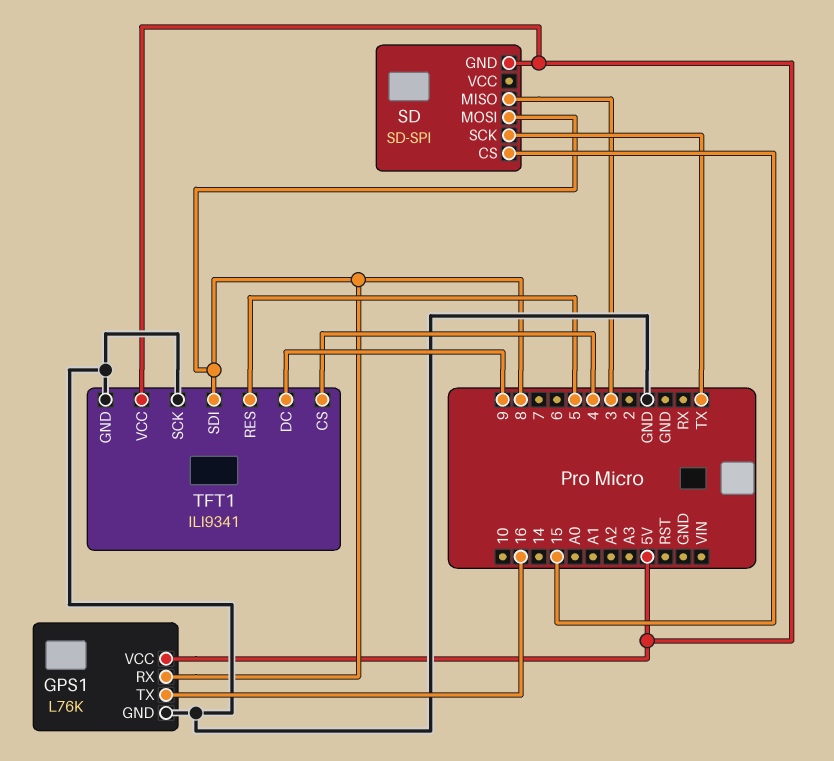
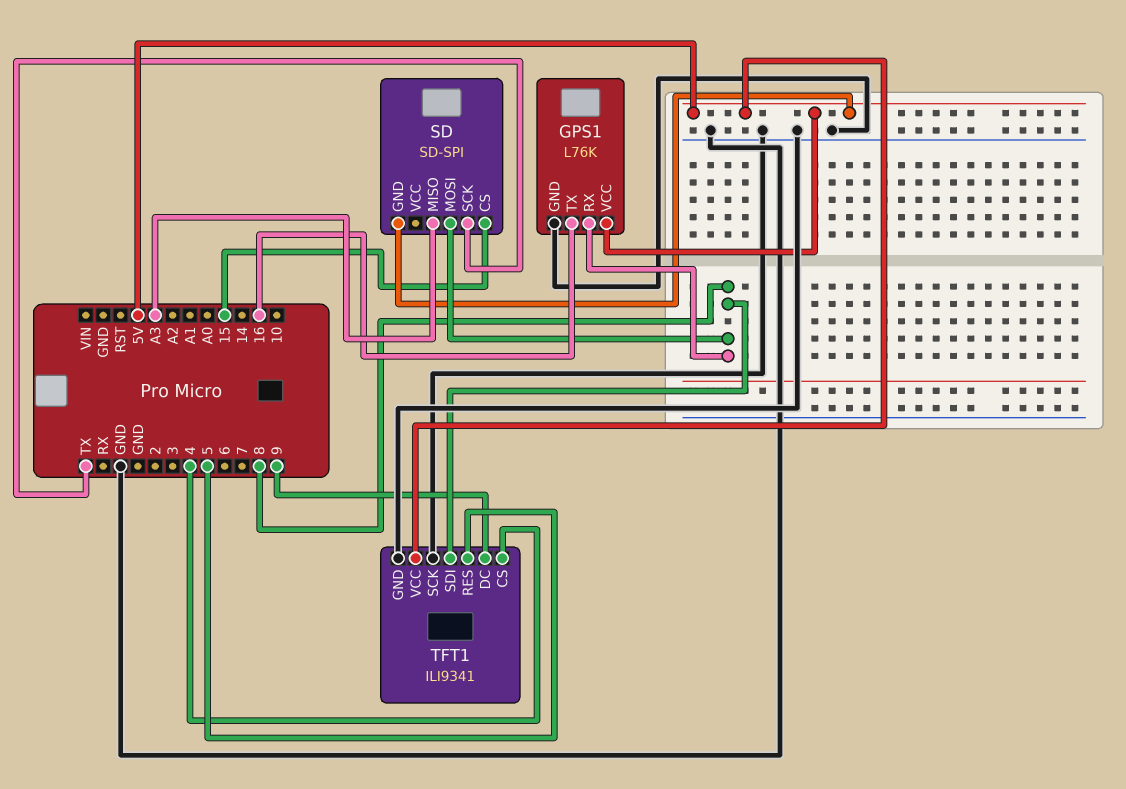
SD pin MISO: 3 -> A3

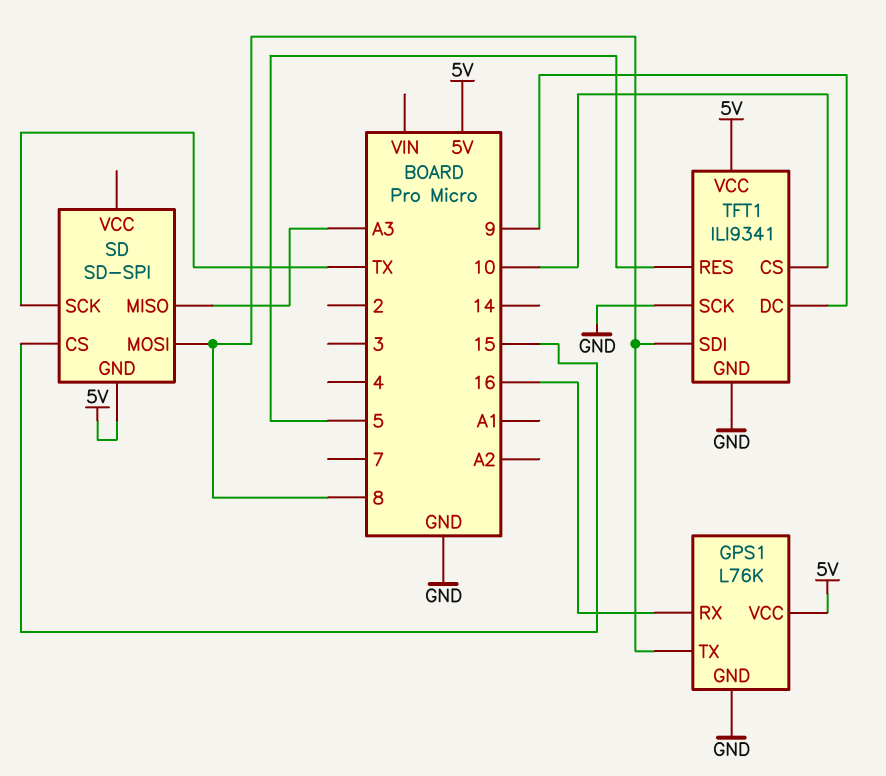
GPS1 pin RX: 8 -> 16
GPS1 pin TX: 16 -> 8
TFT1 pin CS: 4 -> 10

